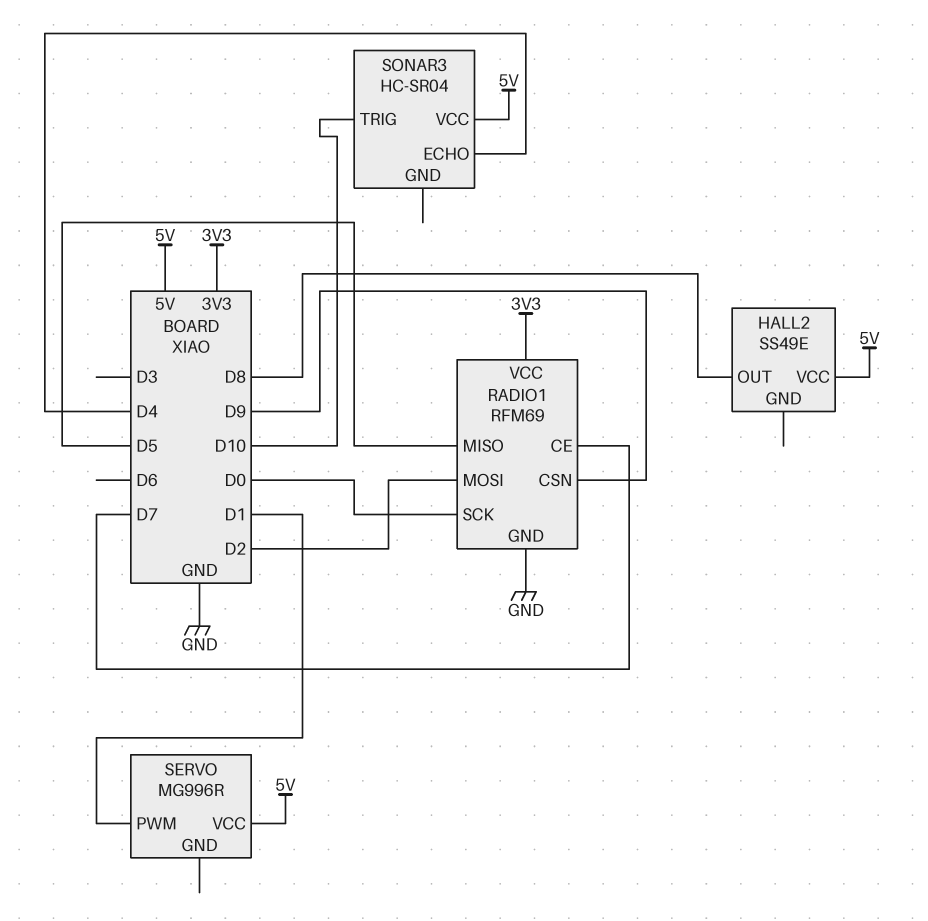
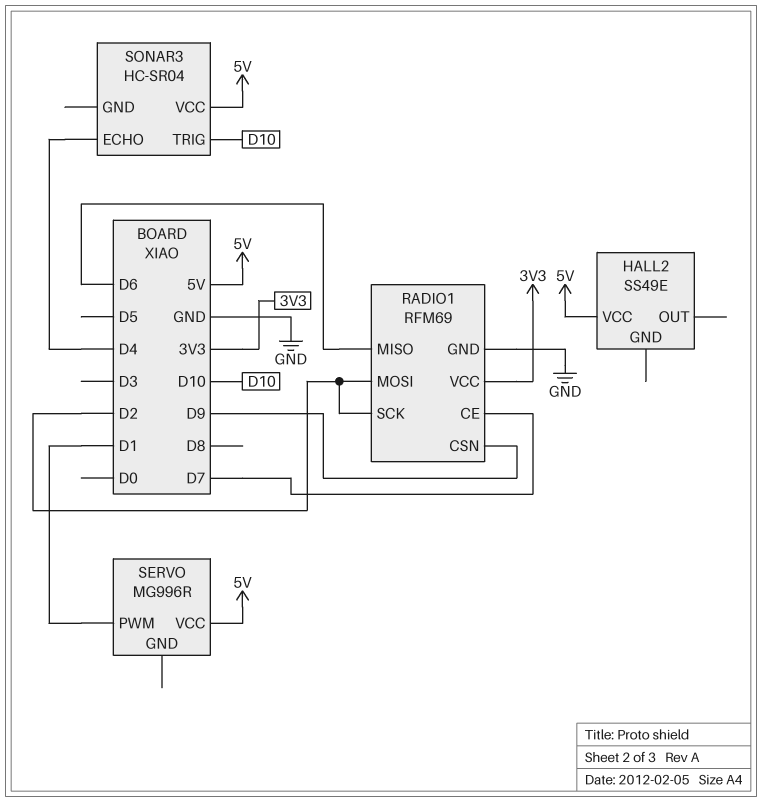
HALL2 pin OUT: D8 -> none
RADIO1 pin MISO: D5 -> D6
RADIO1 pin SCK: D0 -> D2

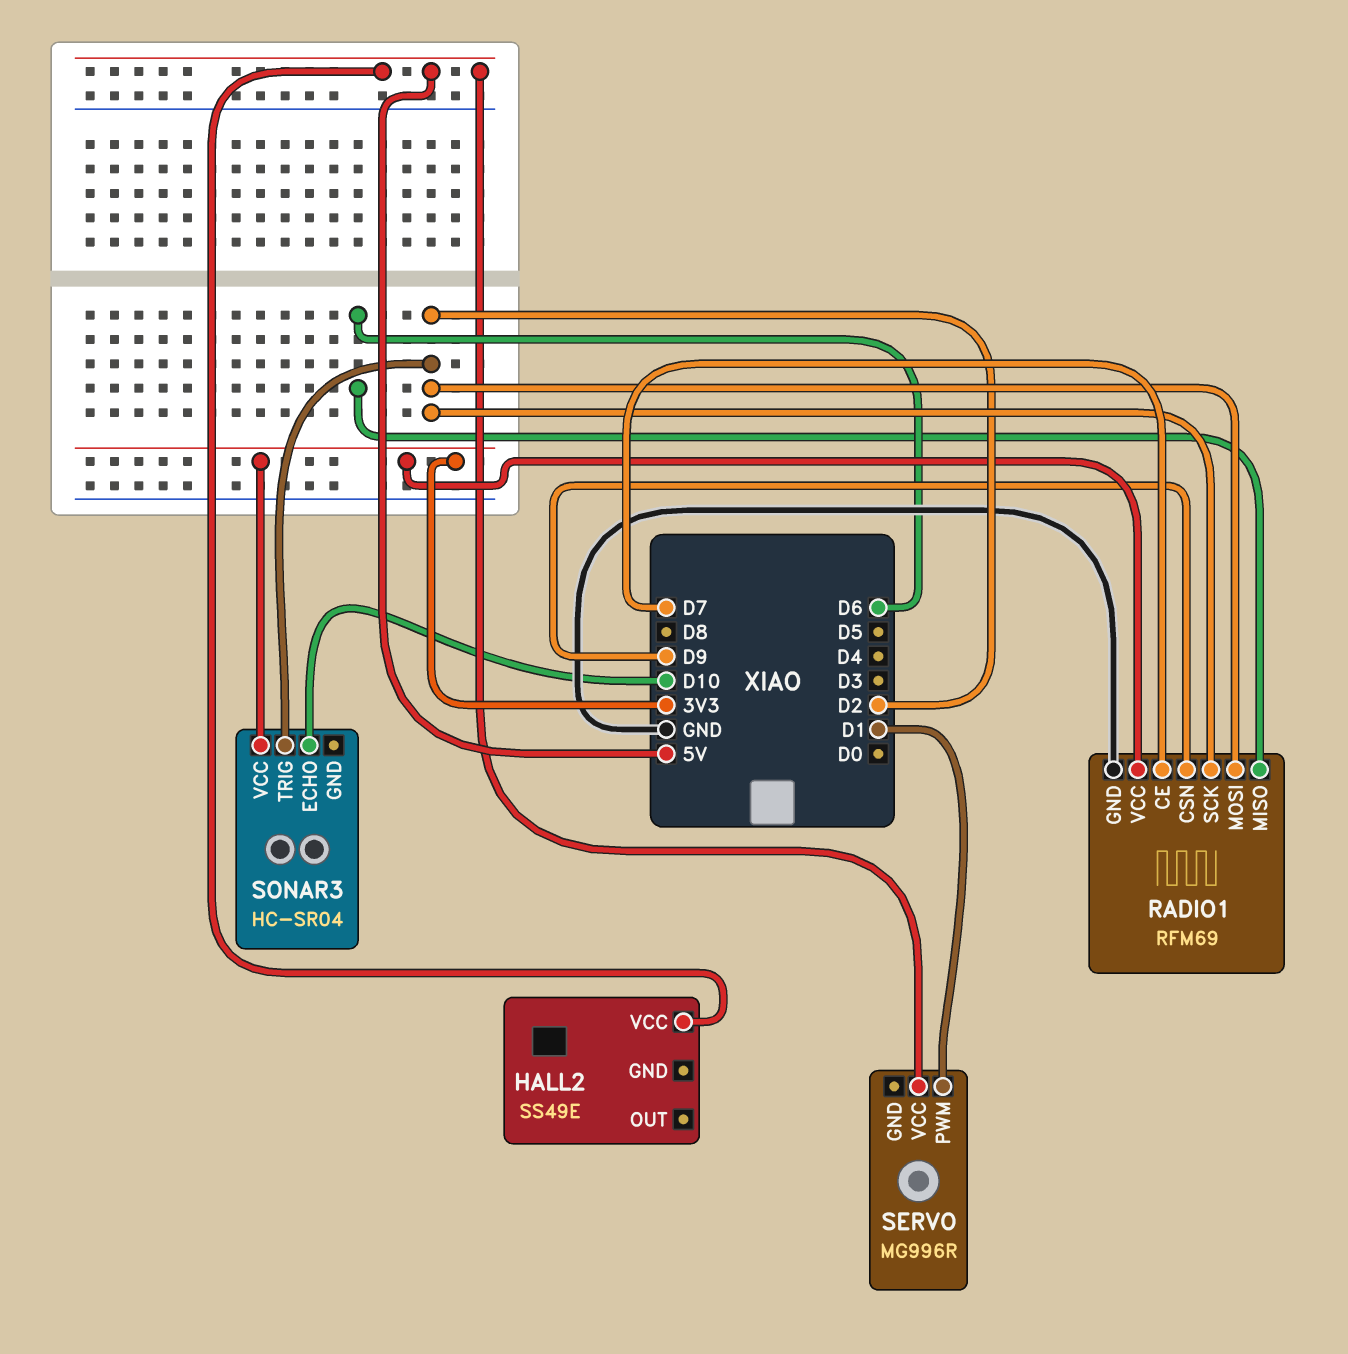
SONAR3 pin ECHO: D4 -> D10
SONAR3 pin TRIG: D10 -> D2
SONAR3 pin VCC: 5V -> 3V3

